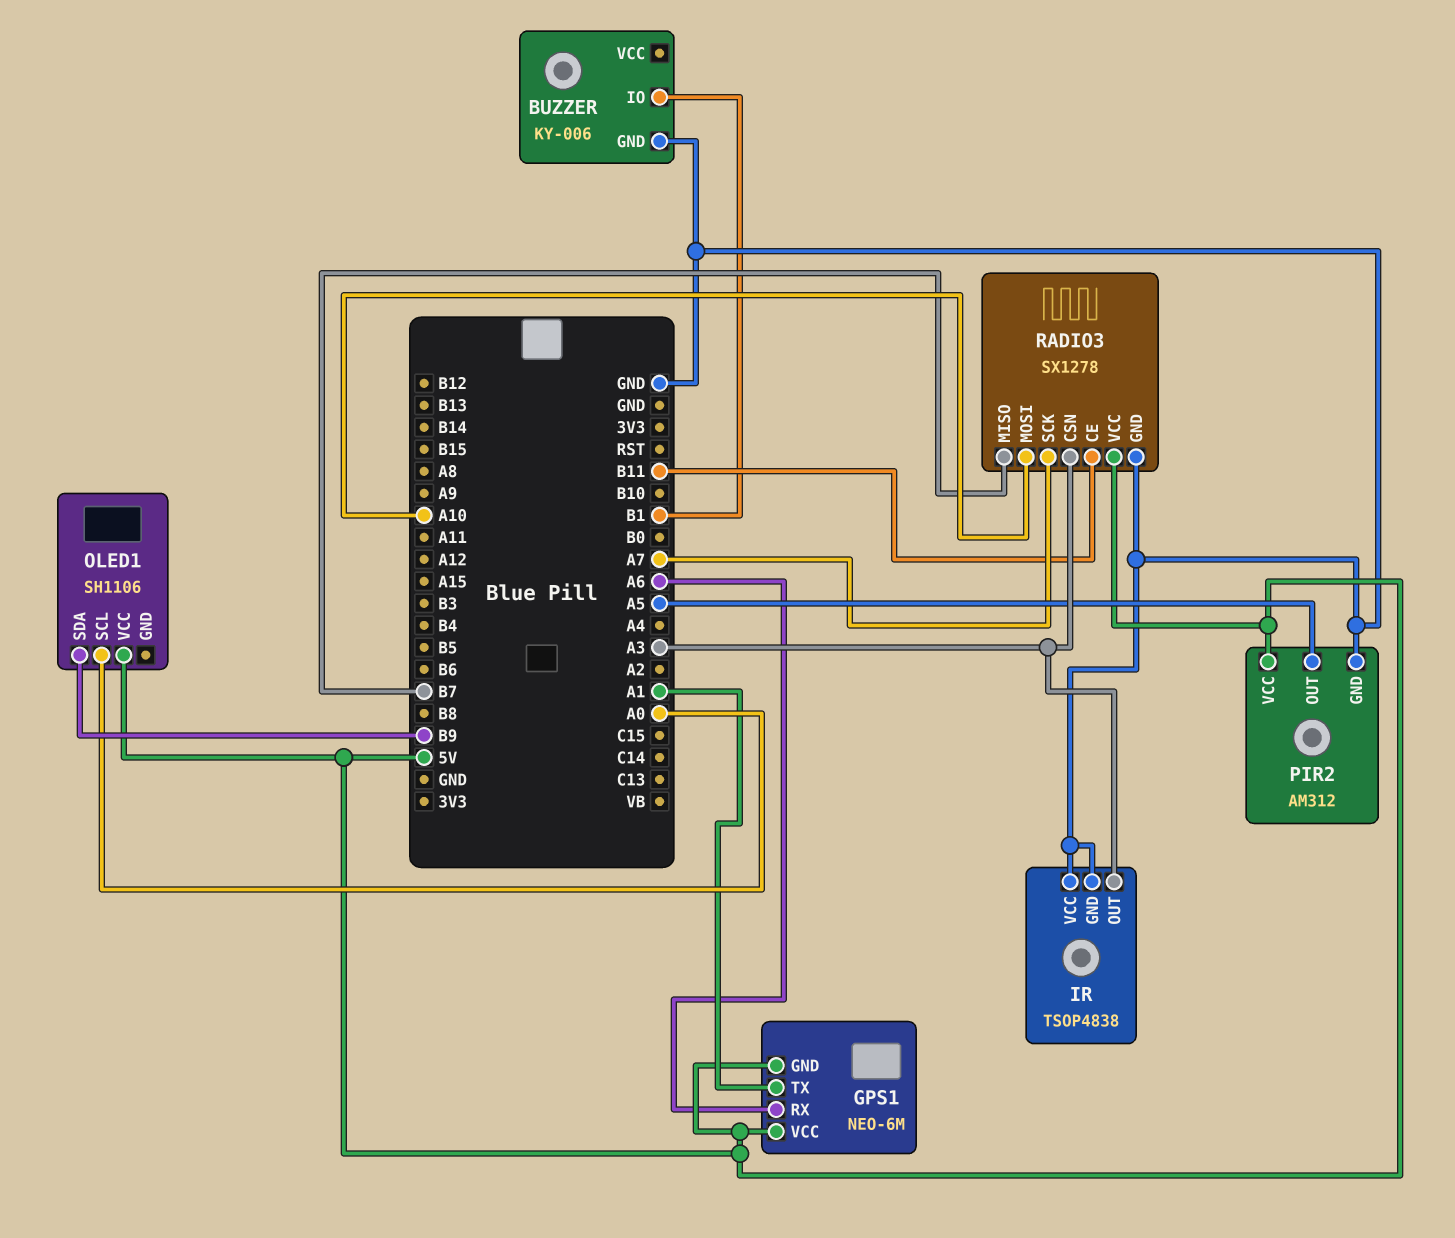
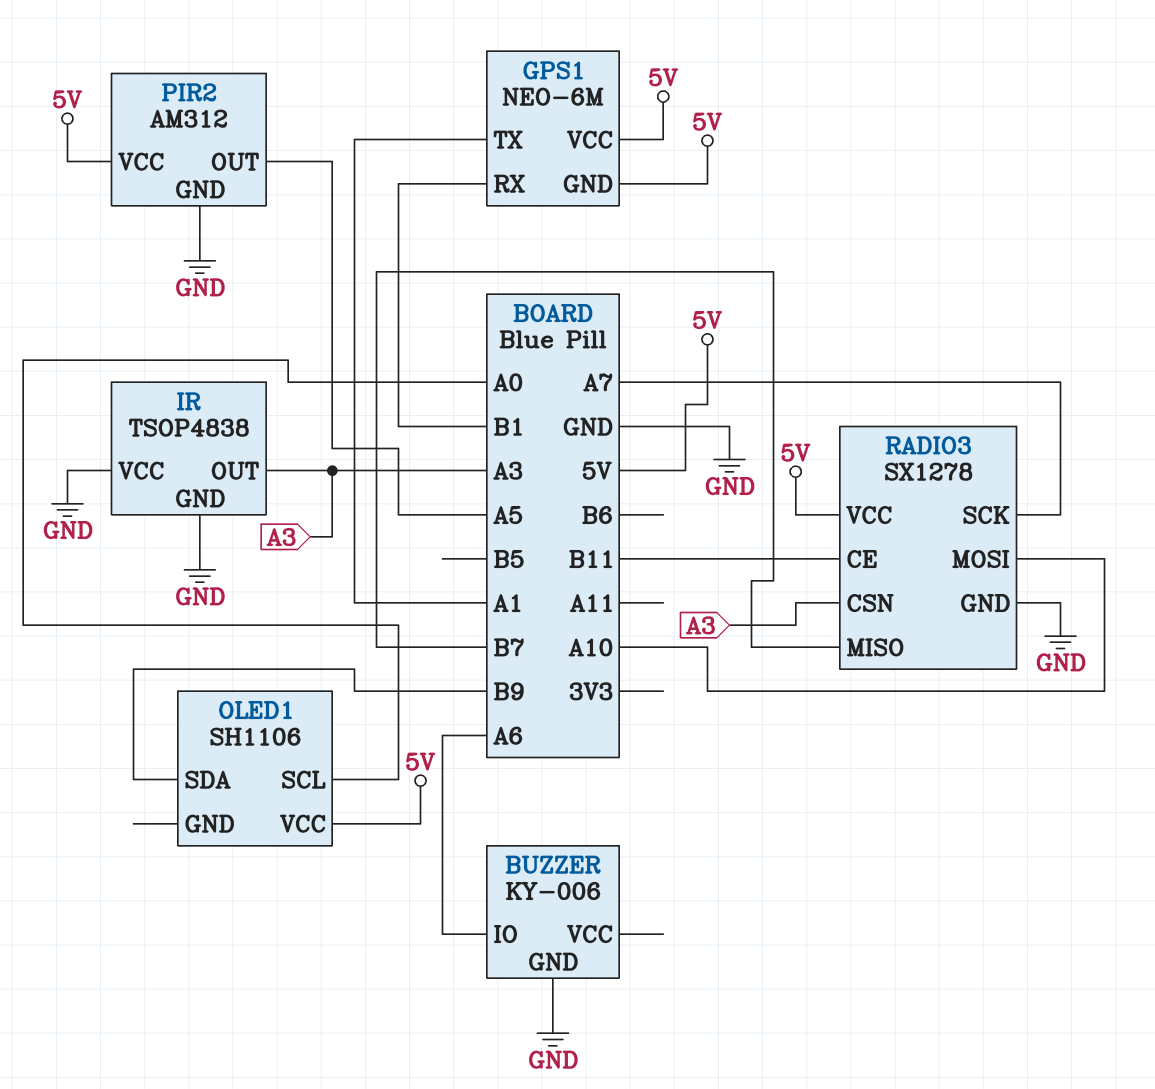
BUZZER pin IO: B1 -> A6
GPS1 pin RX: A6 -> B1

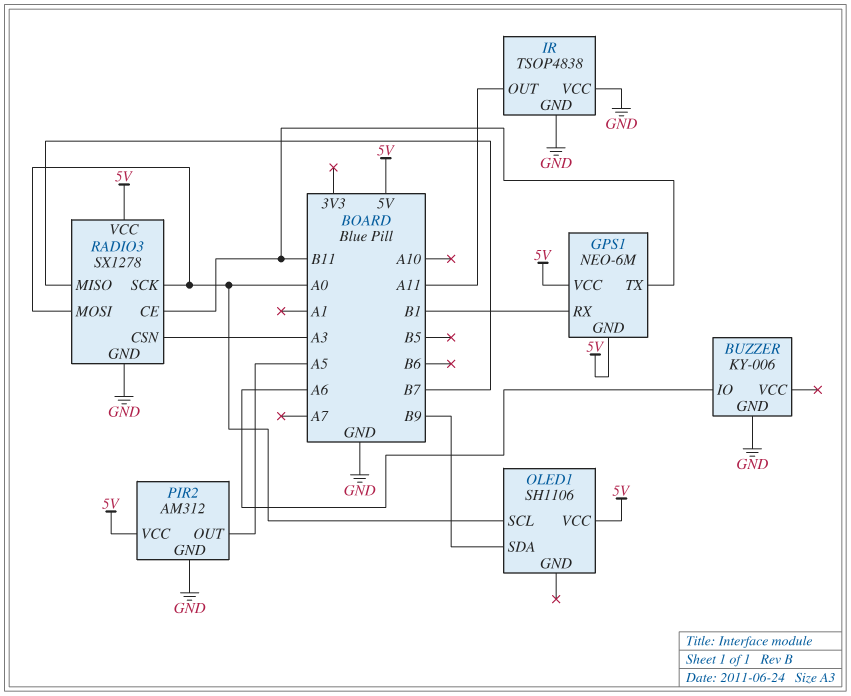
GPS1 pin TX: A1 -> B11
IR pin OUT: A3 -> A11
RADIO3 pin MOSI: A10 -> A0
RADIO3 pin SCK: A7 -> A0

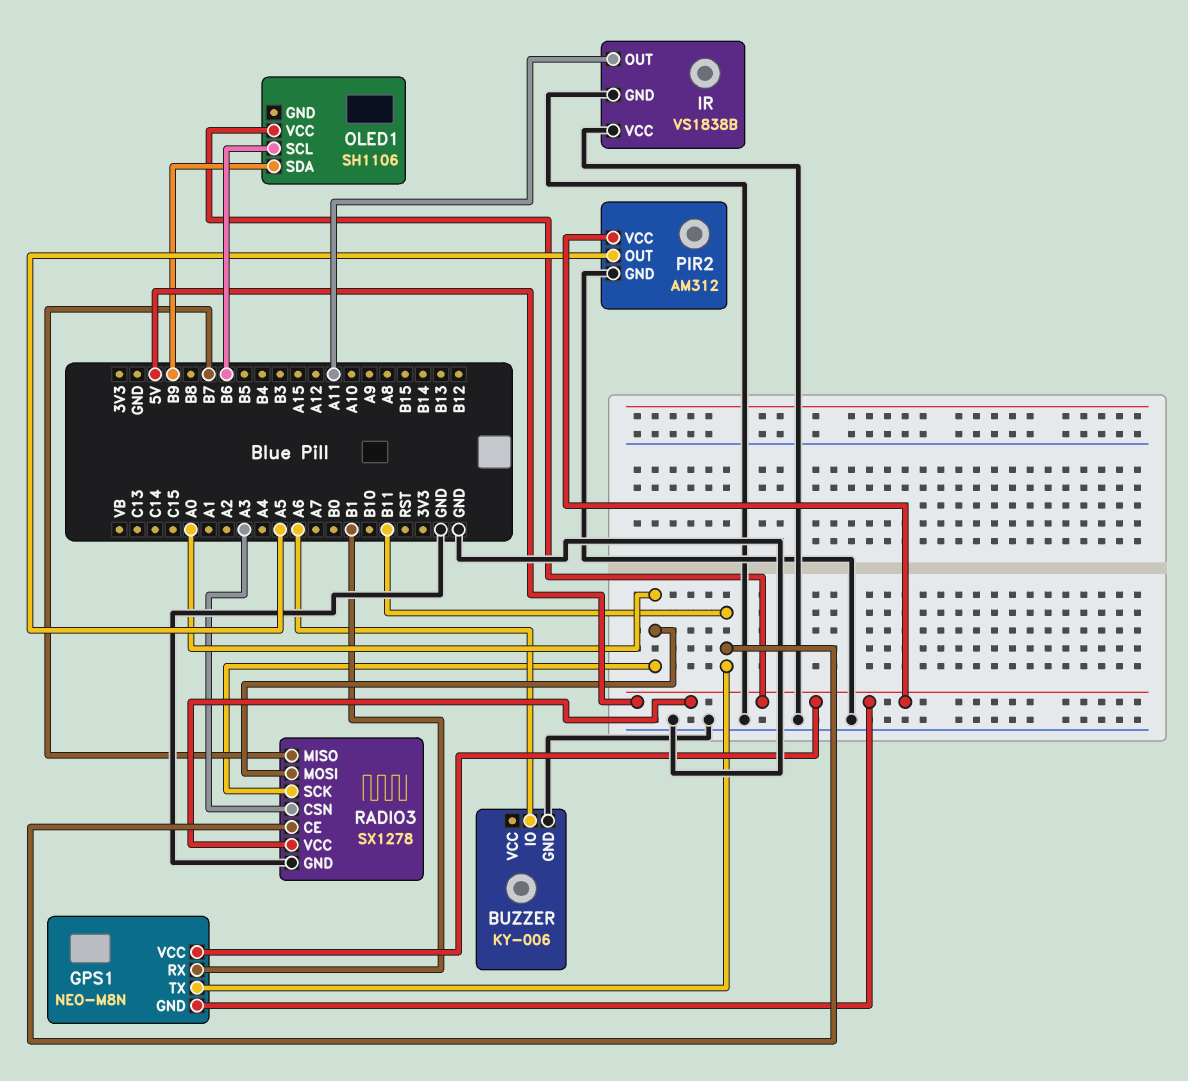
GPS1: NEO-6M -> NEO-M8N
IR: TSOP4838 -> VS1838B
OLED1 pin SCL: A0 -> B6

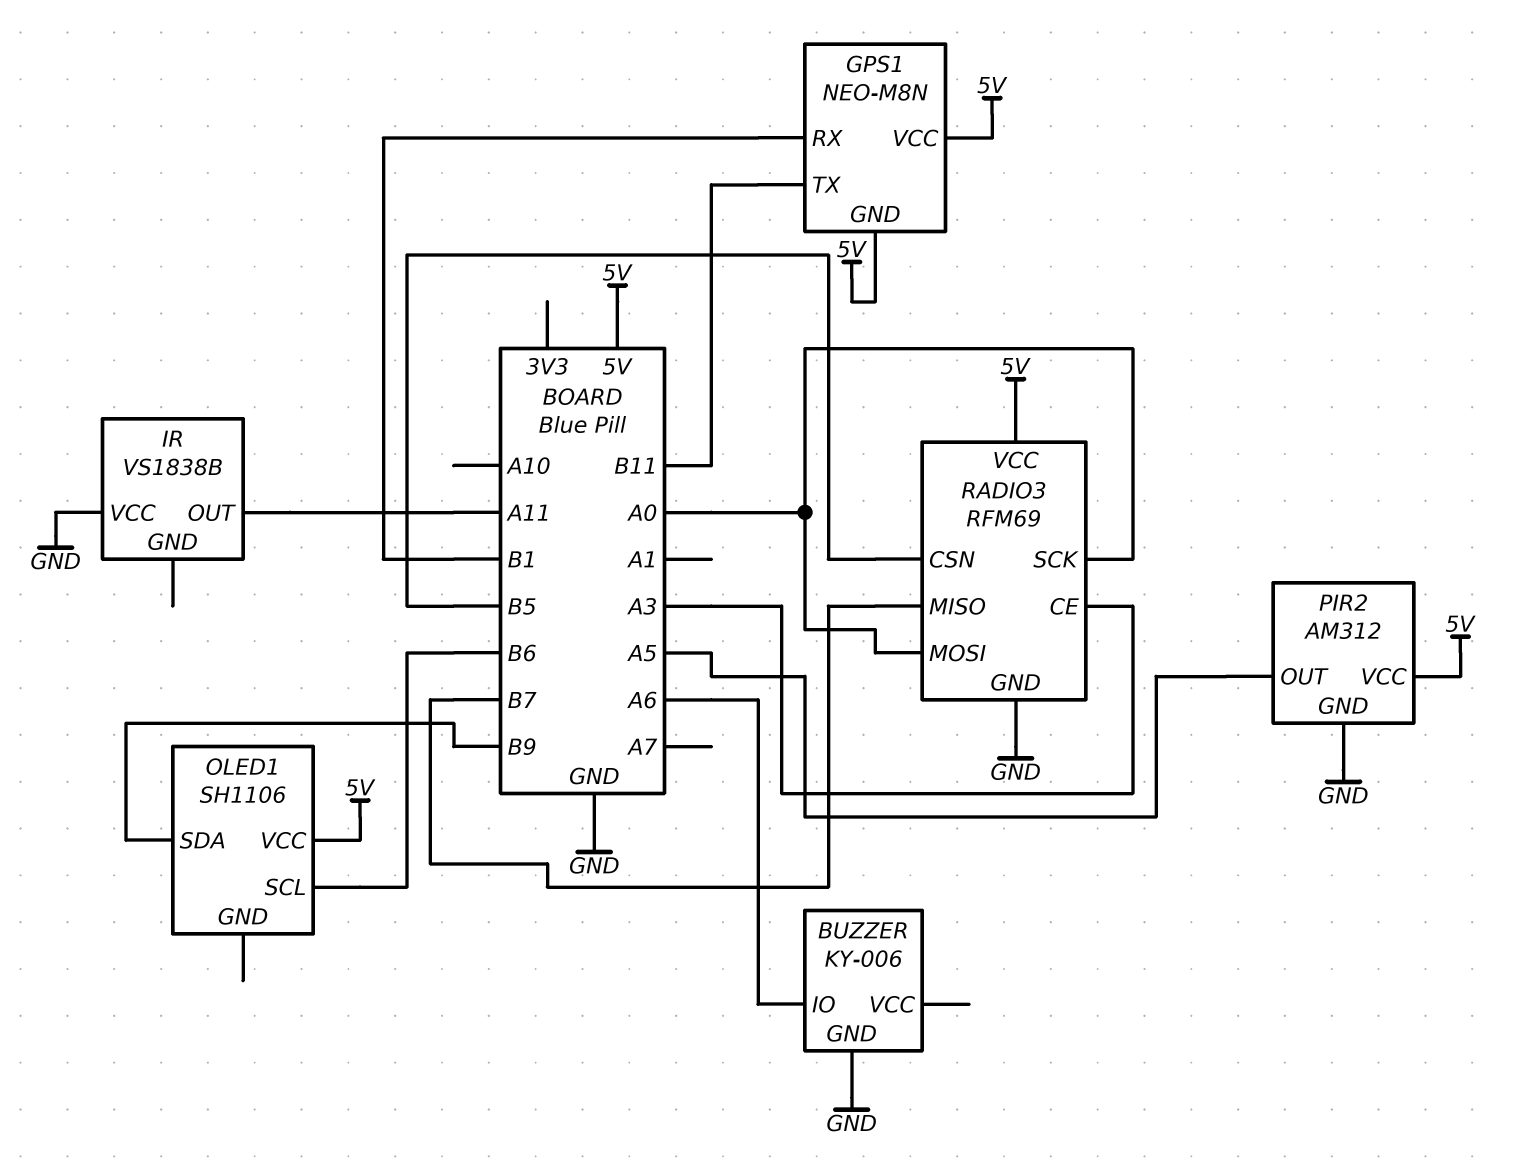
IR pin GND: GND -> none
RADIO3: SX1278 -> RFM69
RADIO3 pin CE: B11 -> A3
RADIO3 pin CSN: A3 -> B5

